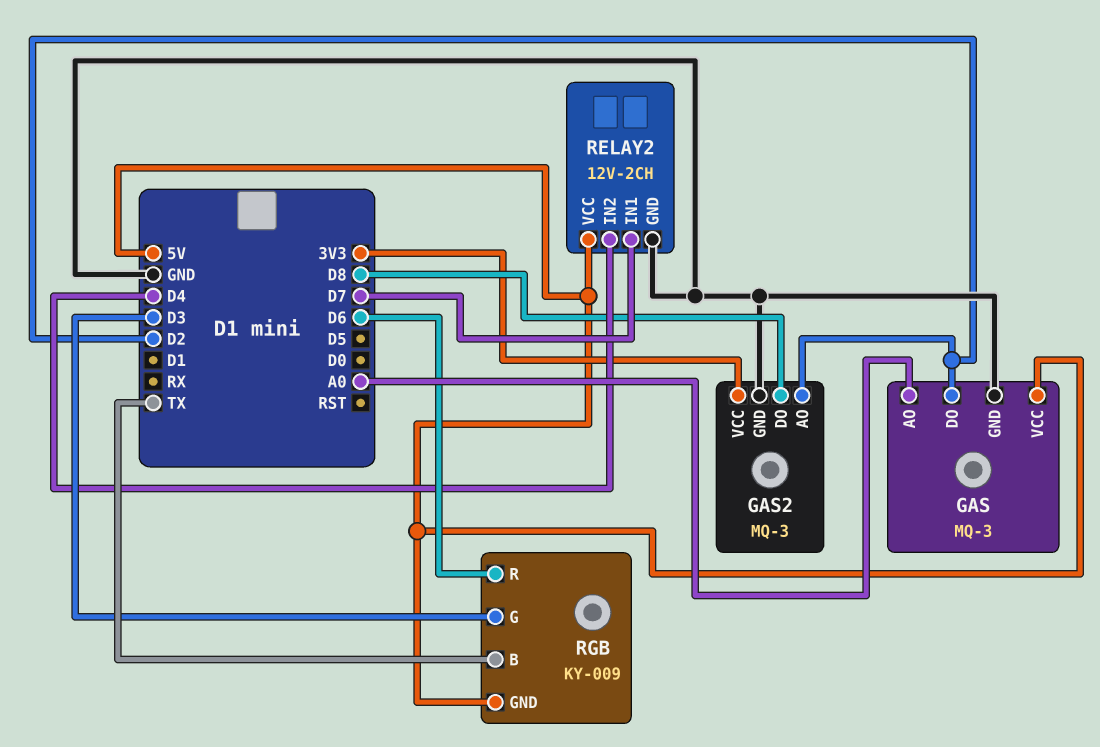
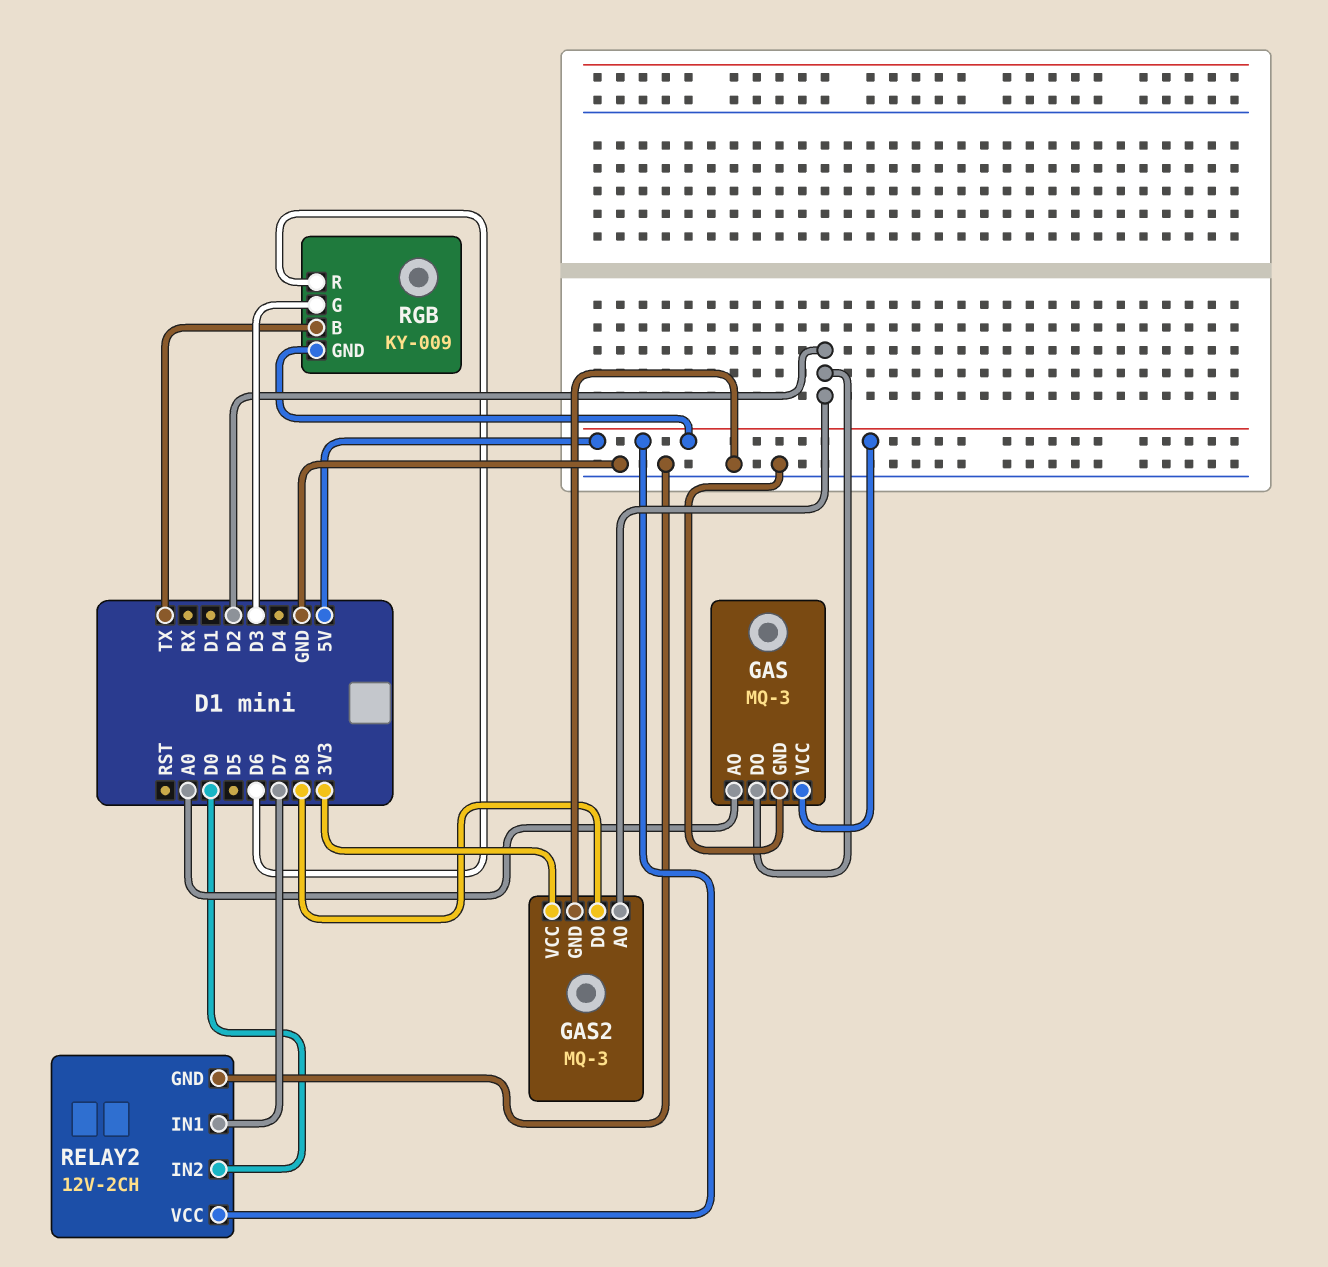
RELAY2 pin IN2: D4 -> D0

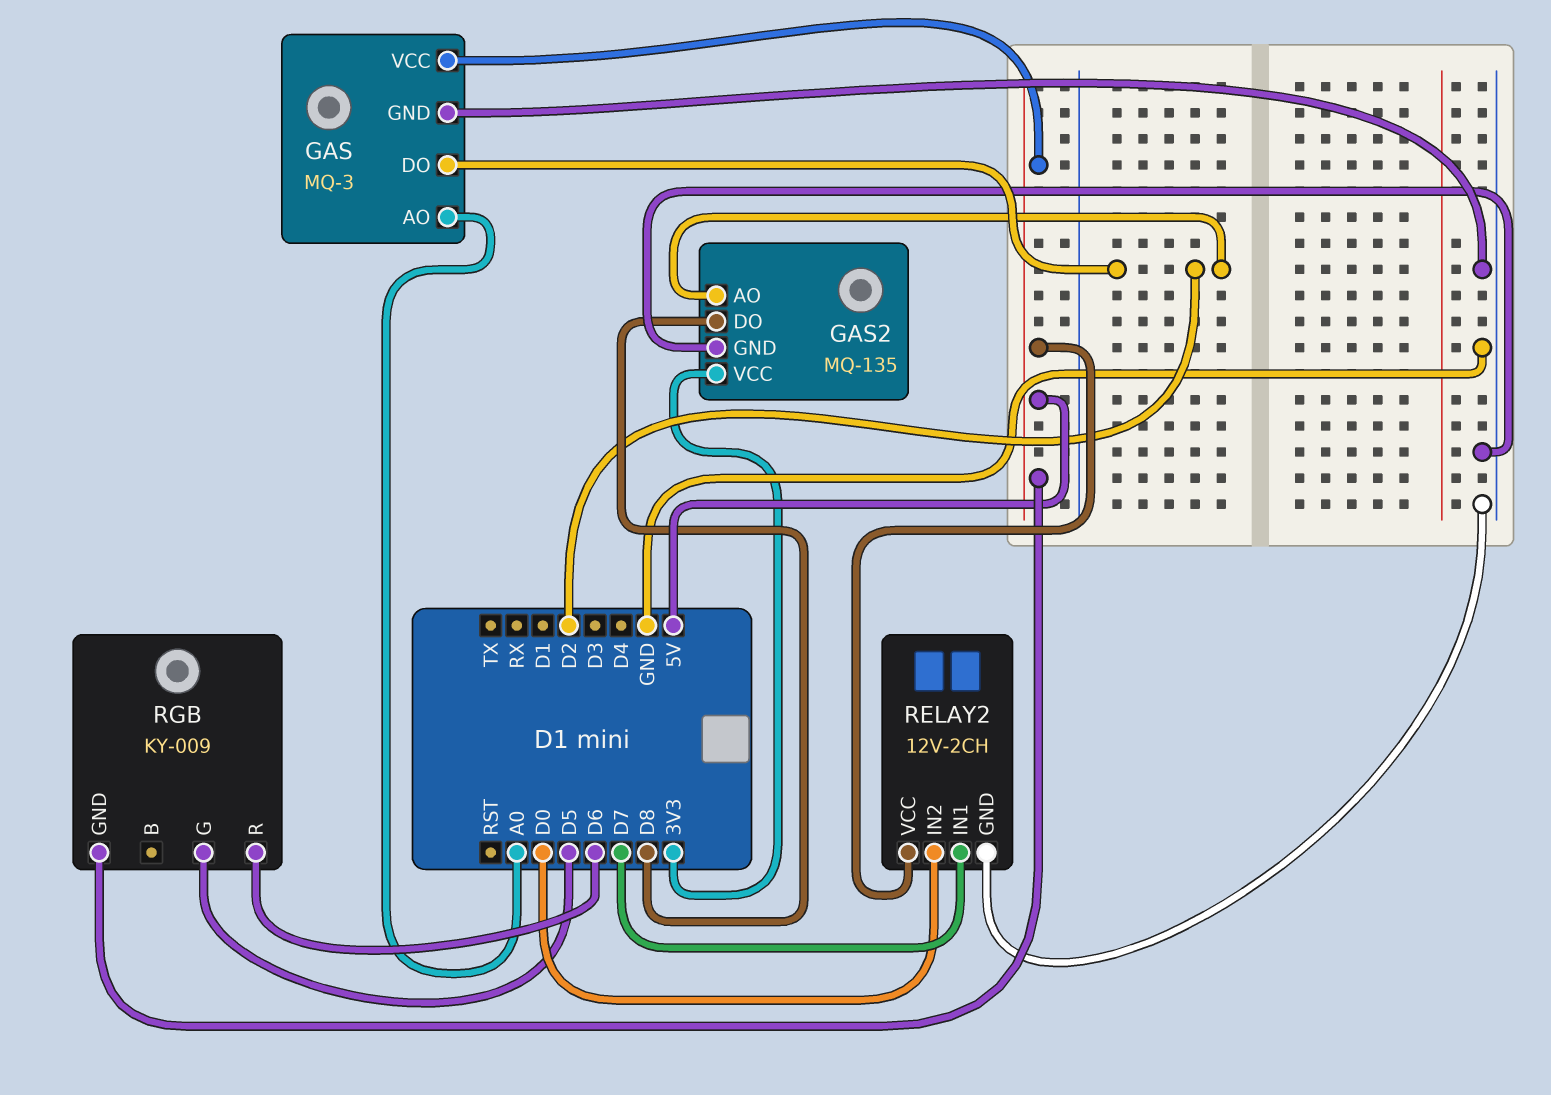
GAS2: MQ-3 -> MQ-135
RGB pin B: TX -> none
RGB pin G: D3 -> D5

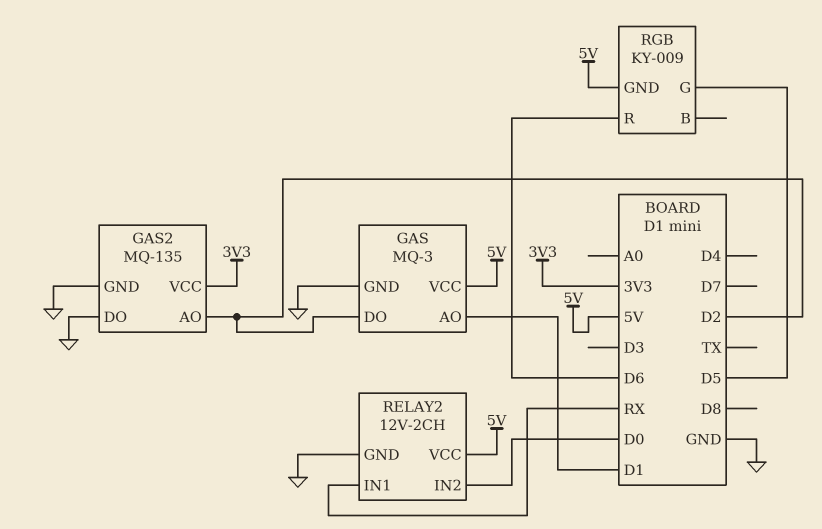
GAS pin AO: A0 -> D1
GAS2 pin DO: D8 -> GND
RELAY2 pin IN1: D7 -> RX

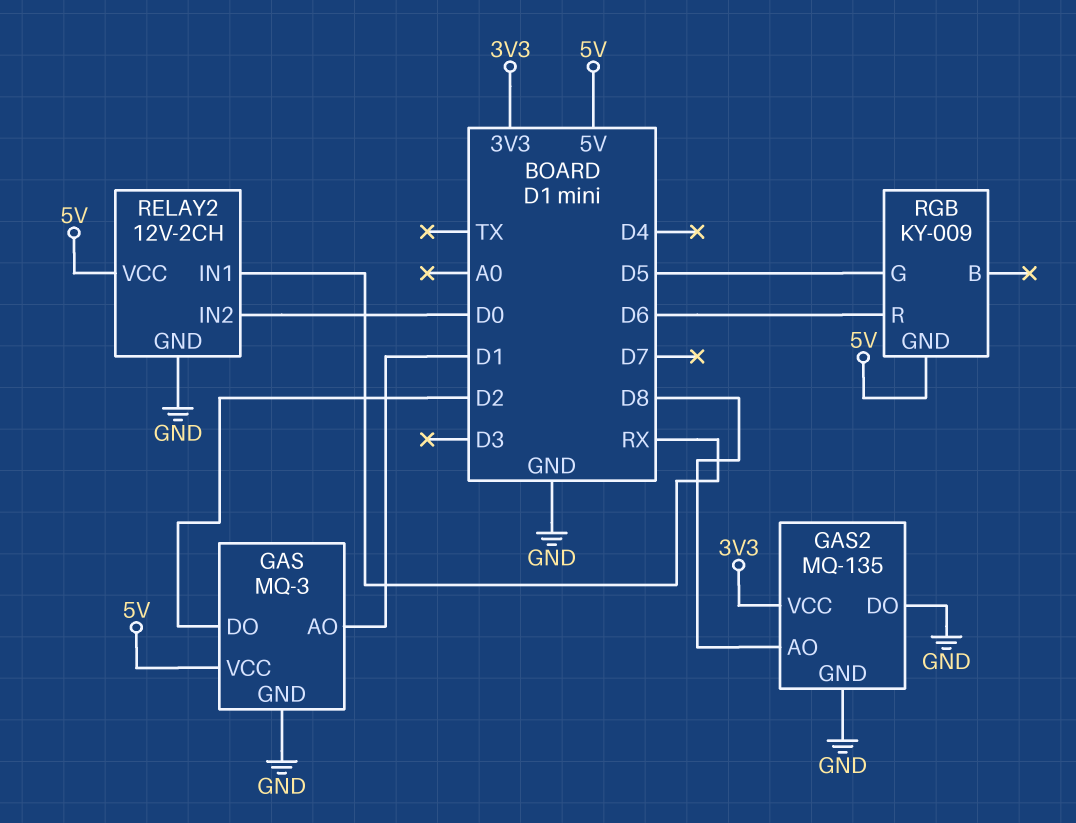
GAS2 pin AO: D2 -> D8

